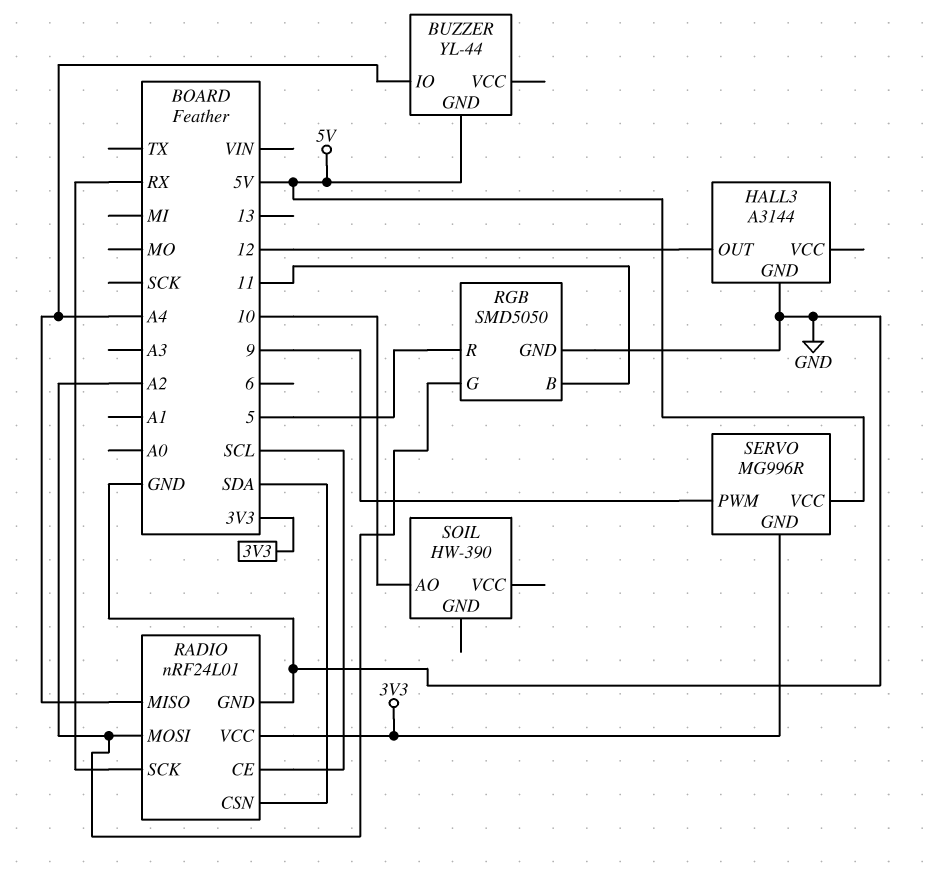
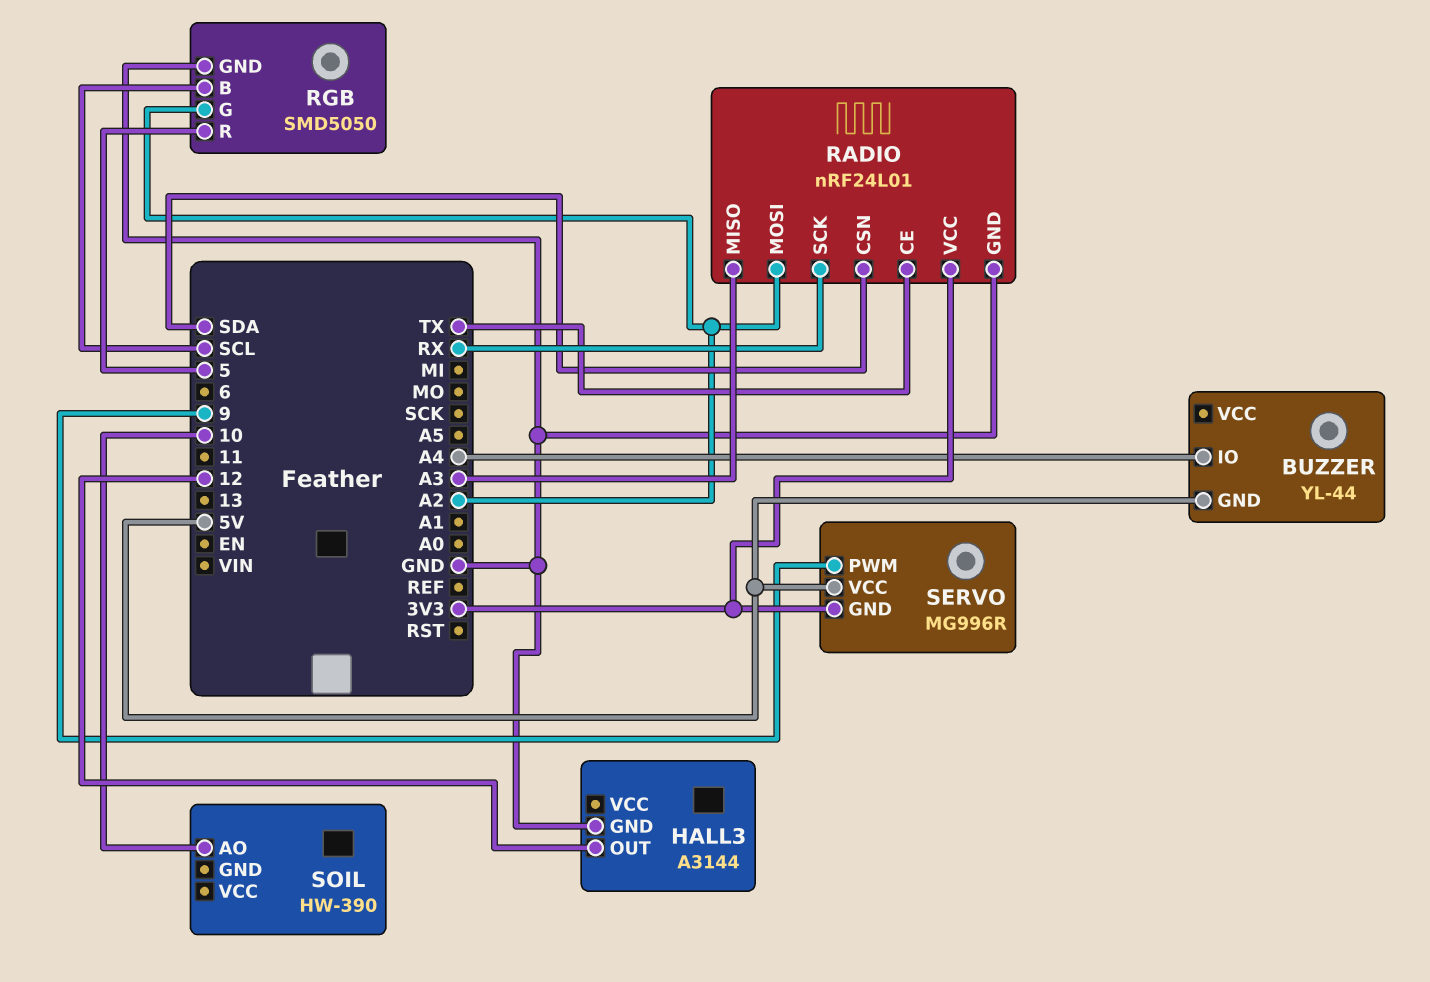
RADIO pin CE: SCL -> TX
RADIO pin MISO: A4 -> A3
RGB pin B: 11 -> SCL

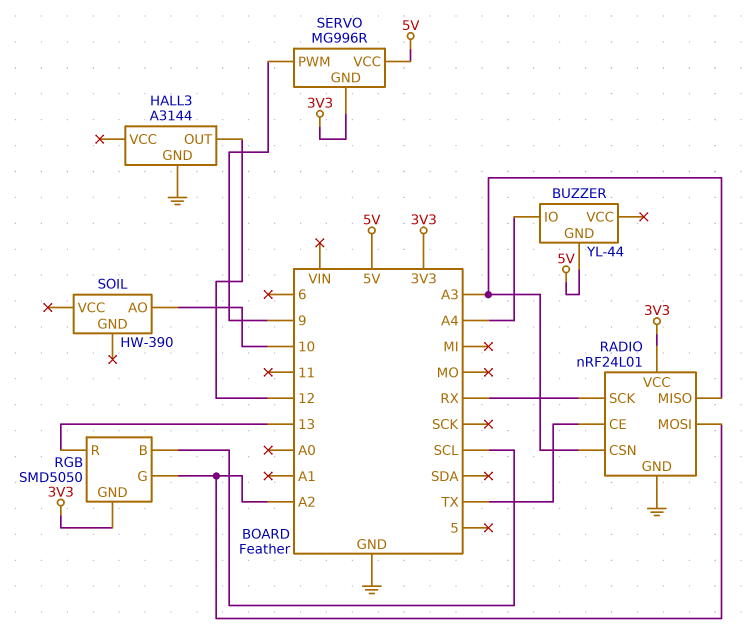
RADIO pin CSN: SDA -> A3
RGB pin GND: GND -> 3V3
RGB pin R: 5 -> 13

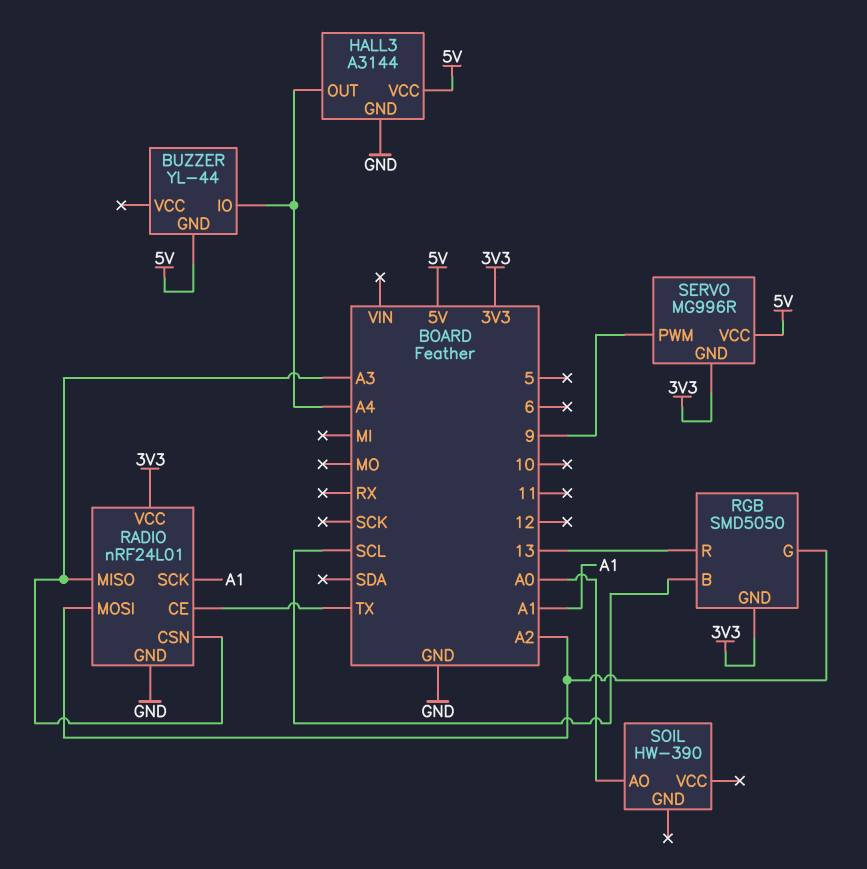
HALL3 pin OUT: 12 -> A4
HALL3 pin VCC: none -> 5V
RADIO pin SCK: RX -> A1
SOIL pin AO: 10 -> A0

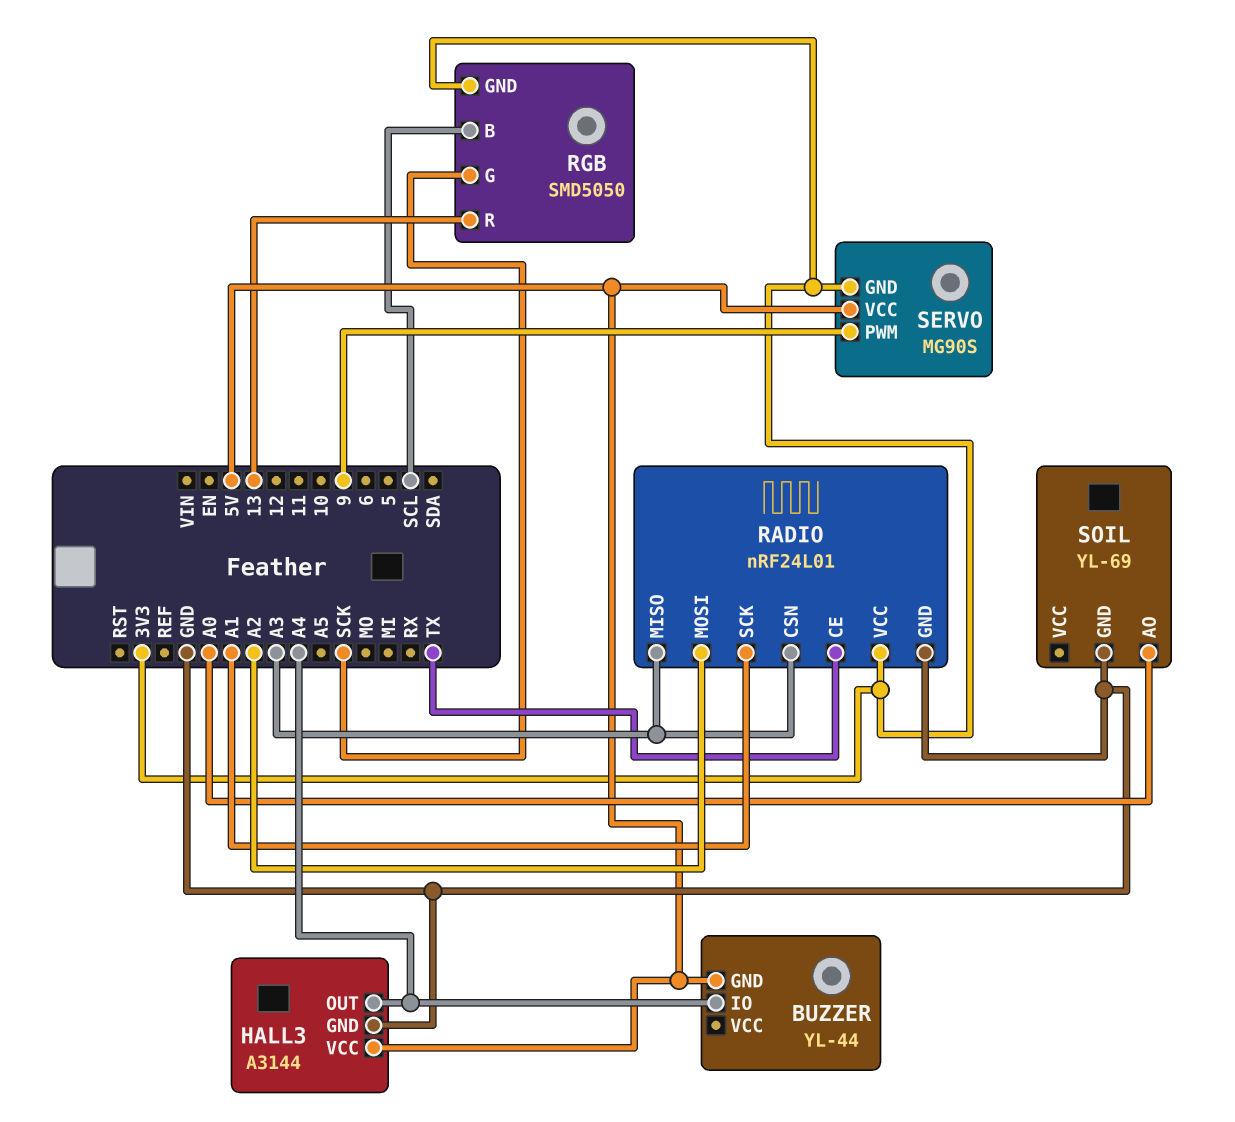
RGB pin G: A2 -> SCK
SERVO: MG996R -> MG90S
SOIL: HW-390 -> YL-69
SOIL pin GND: none -> GND

